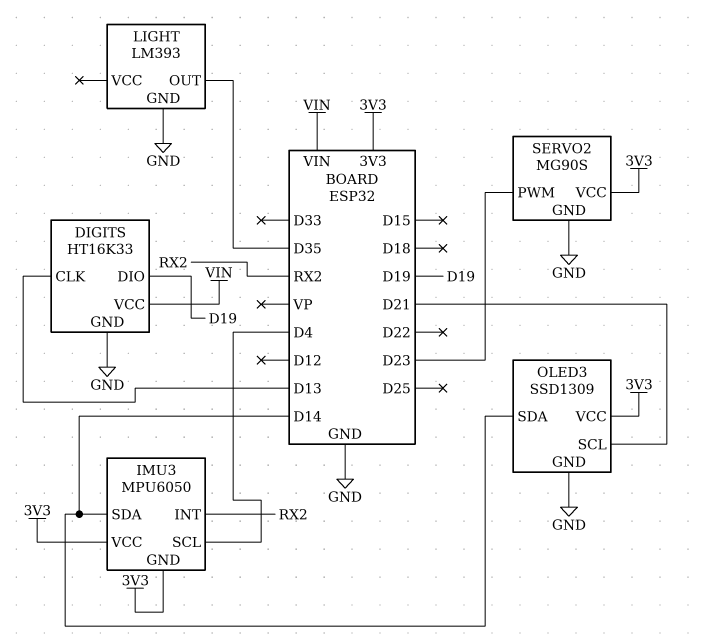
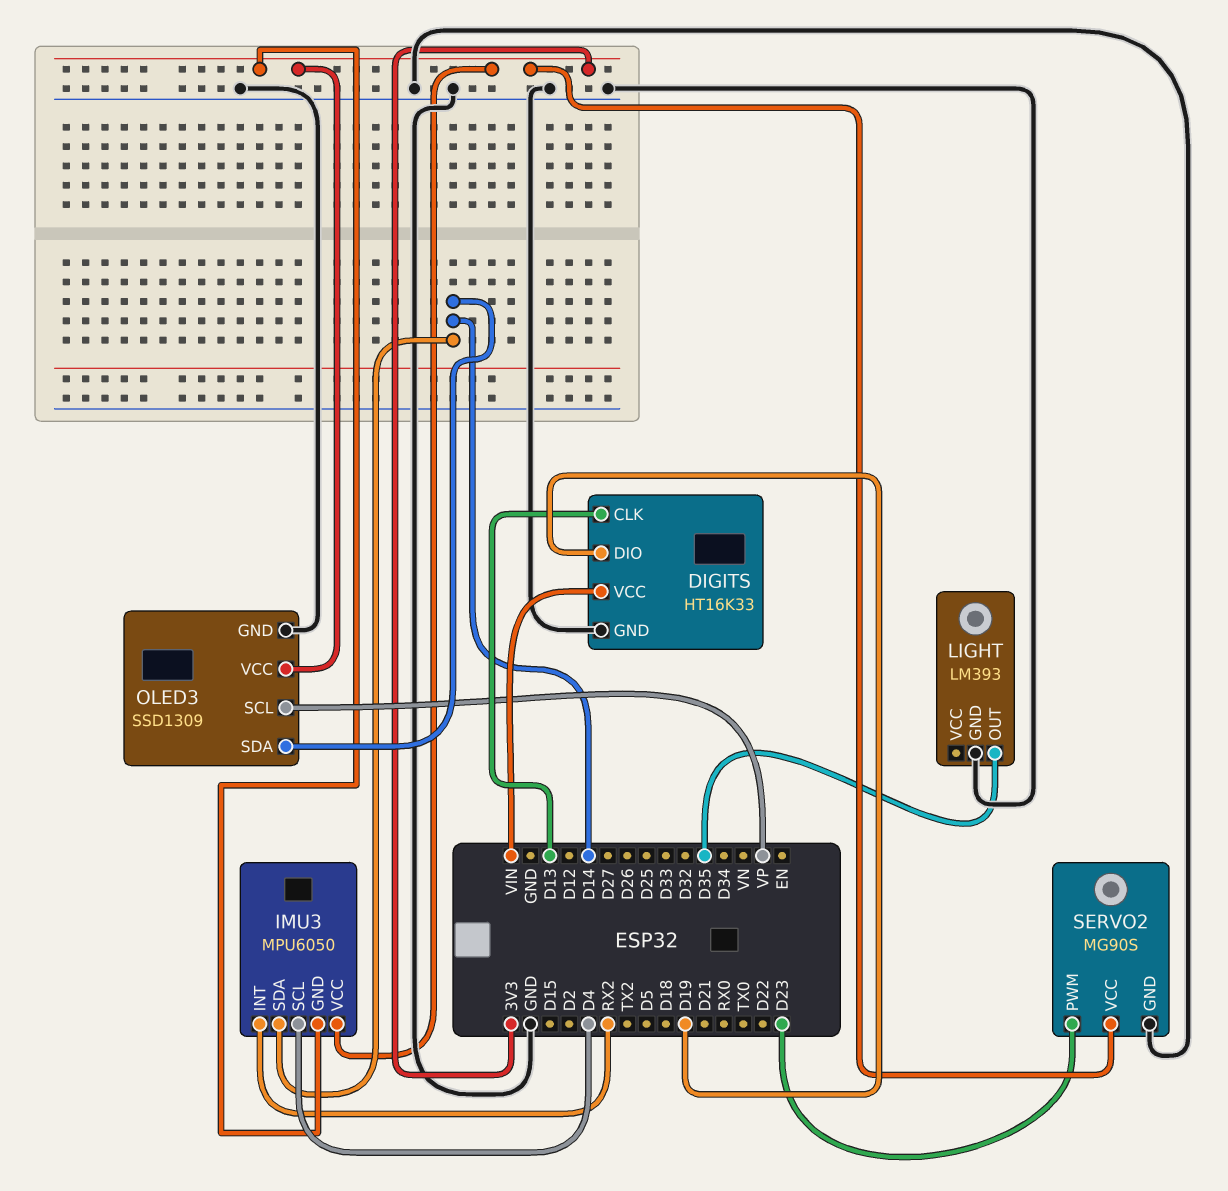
OLED3 pin SCL: D21 -> VP

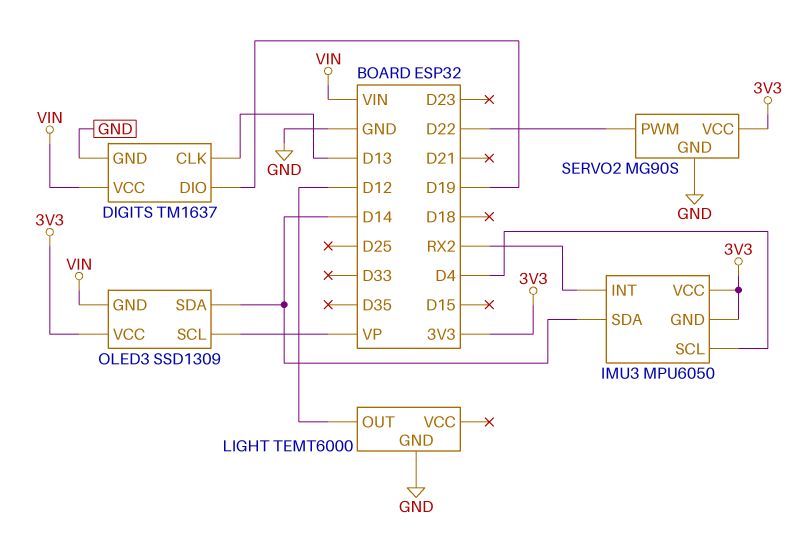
DIGITS: HT16K33 -> TM1637
LIGHT: LM393 -> TEMT6000
LIGHT pin OUT: D35 -> D12
OLED3 pin GND: GND -> VIN
SERVO2 pin PWM: D23 -> D22

